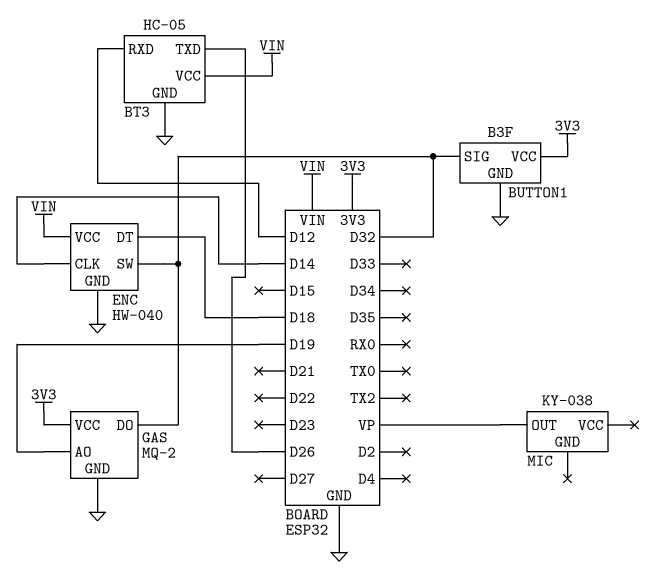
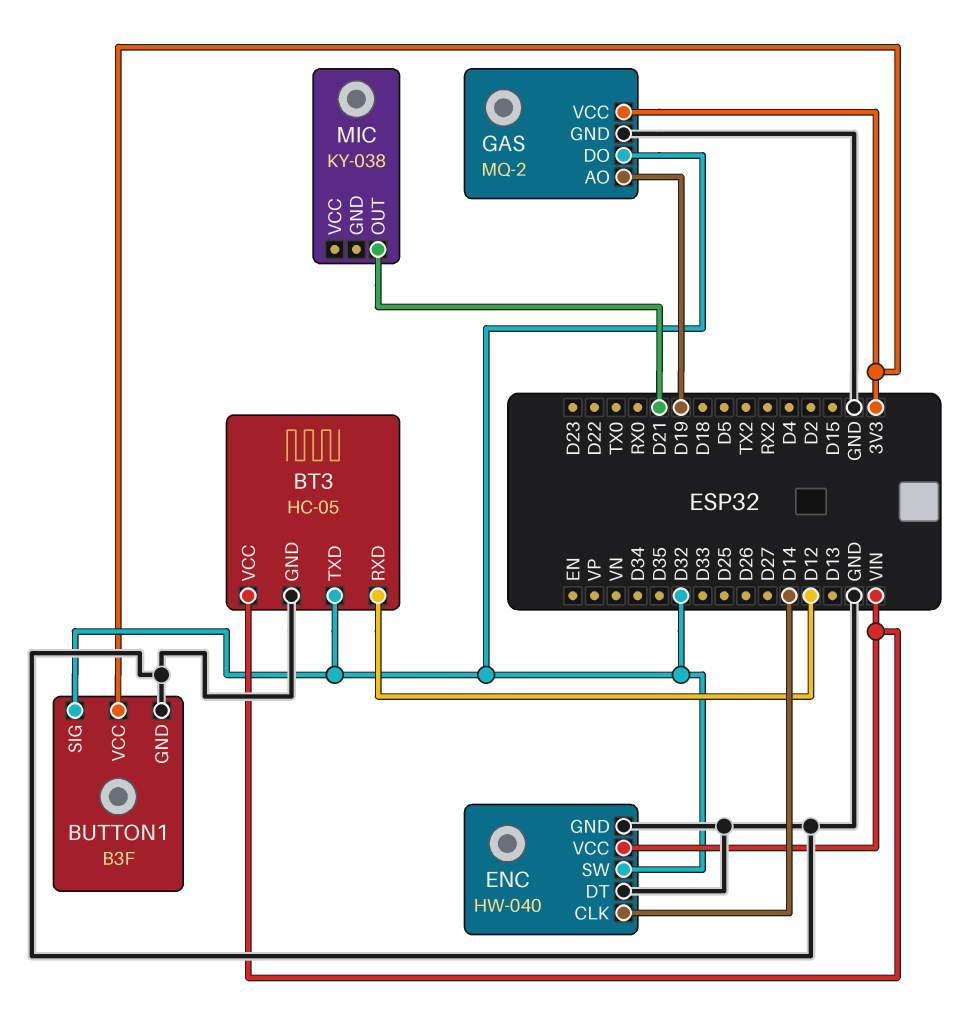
BT3 pin TXD: D26 -> D32
ENC pin DT: D18 -> GND
MIC pin OUT: VP -> D21

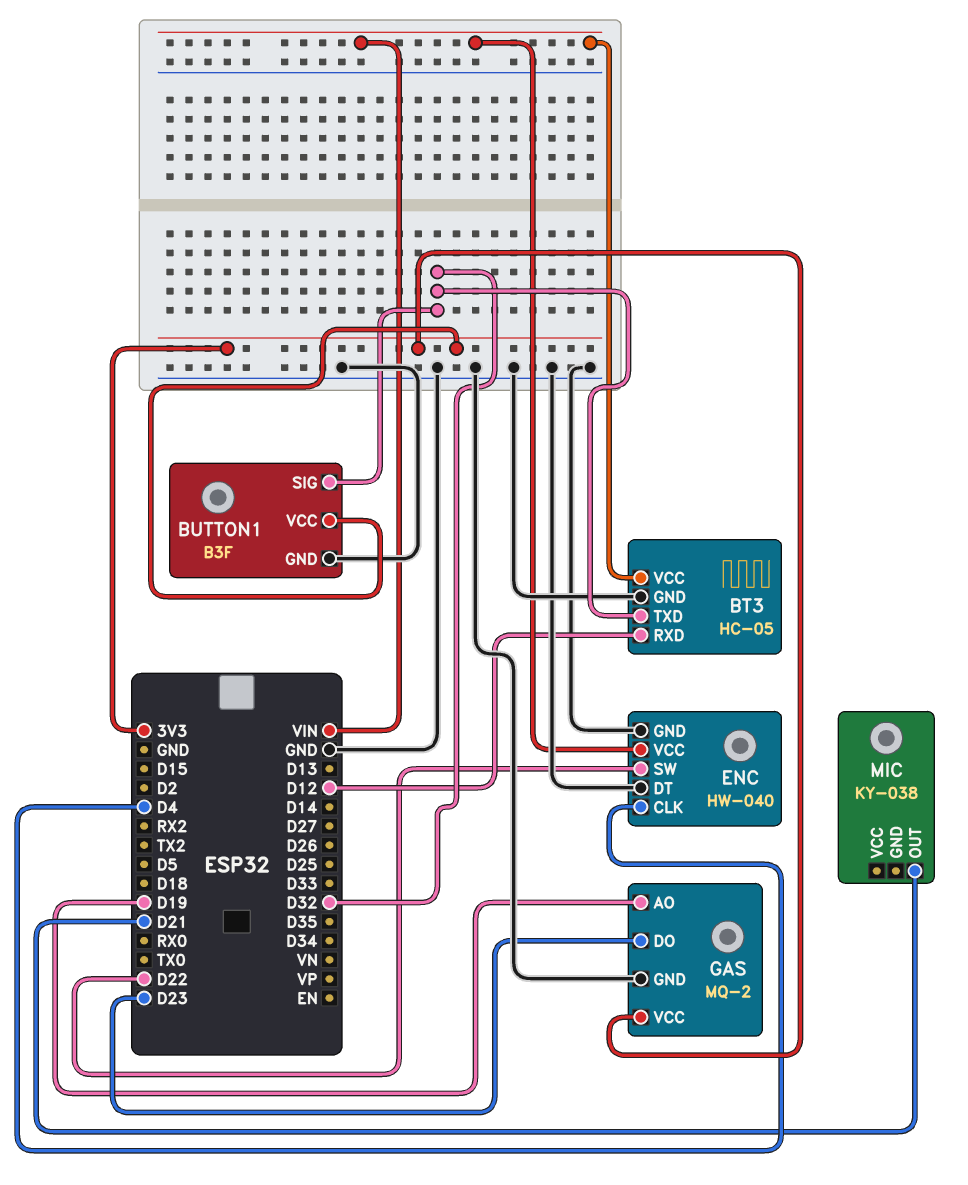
ENC pin CLK: D14 -> D4
ENC pin SW: D32 -> D22
GAS pin DO: D32 -> D23

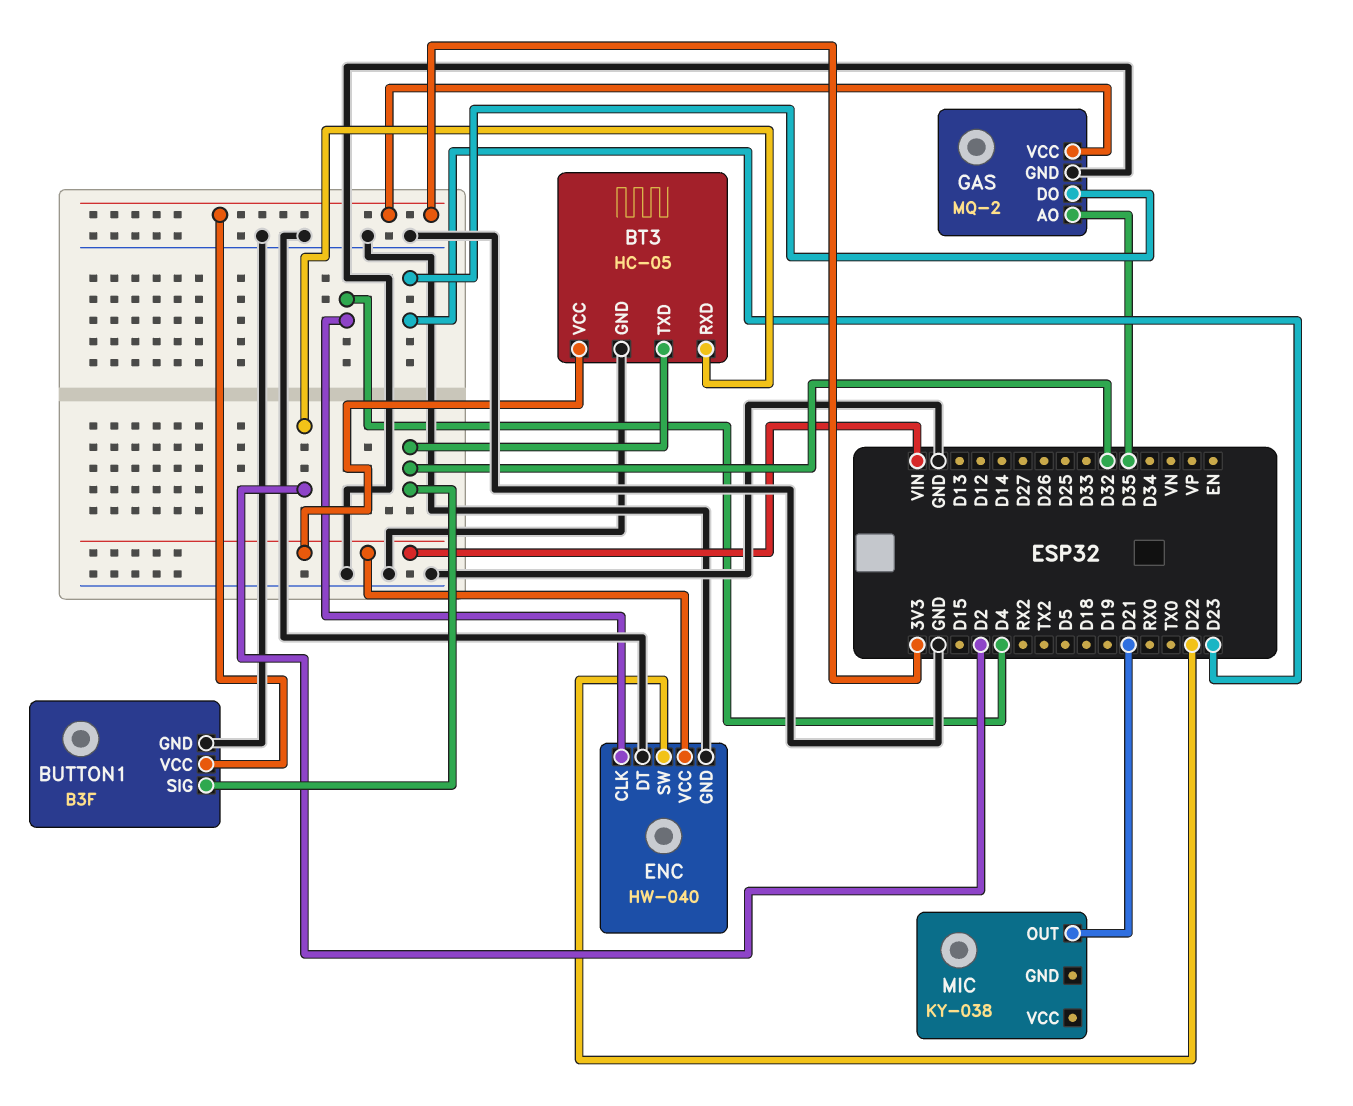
BT3 pin RXD: D12 -> D2
GAS pin AO: D19 -> D35

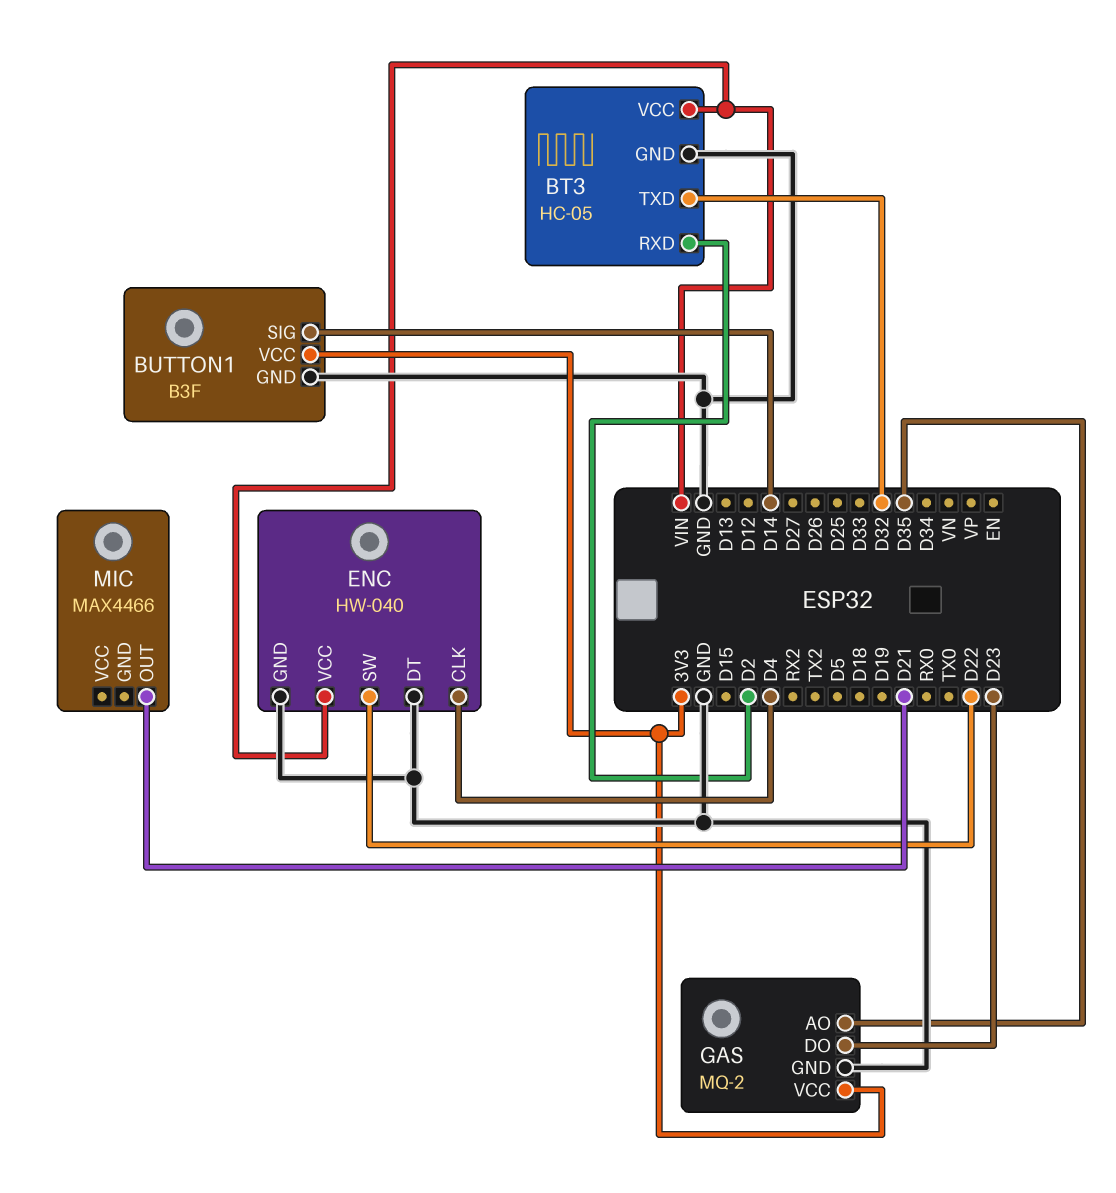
BUTTON1 pin SIG: D32 -> D14
MIC: KY-038 -> MAX4466

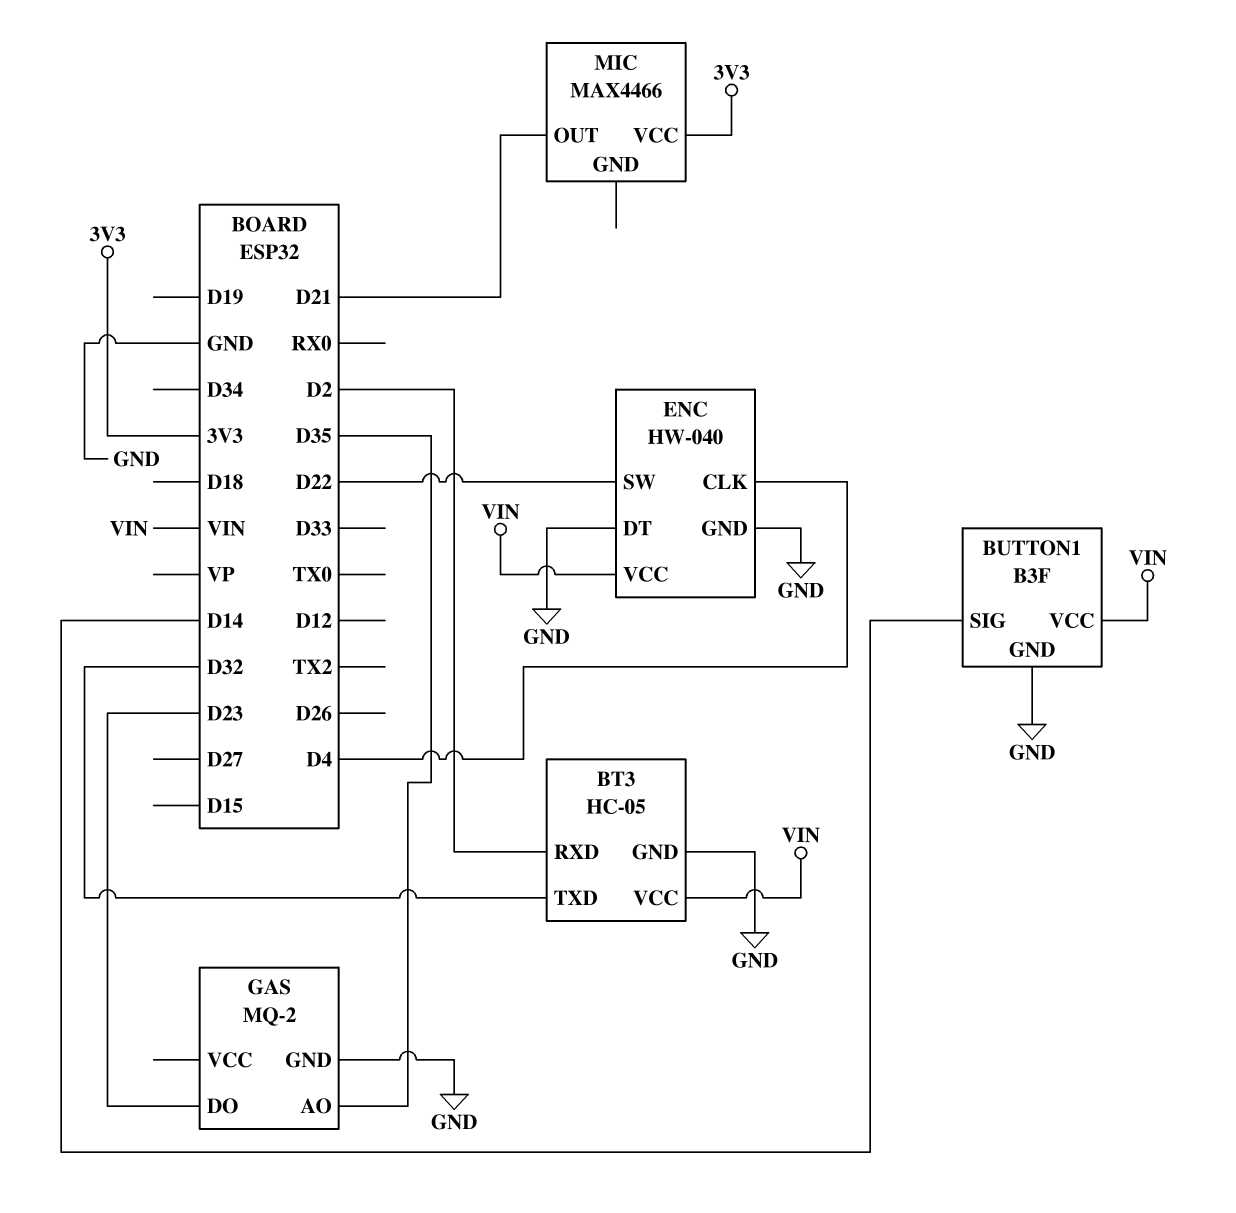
BUTTON1 pin VCC: 3V3 -> VIN
GAS pin VCC: 3V3 -> none
MIC pin VCC: none -> 3V3

